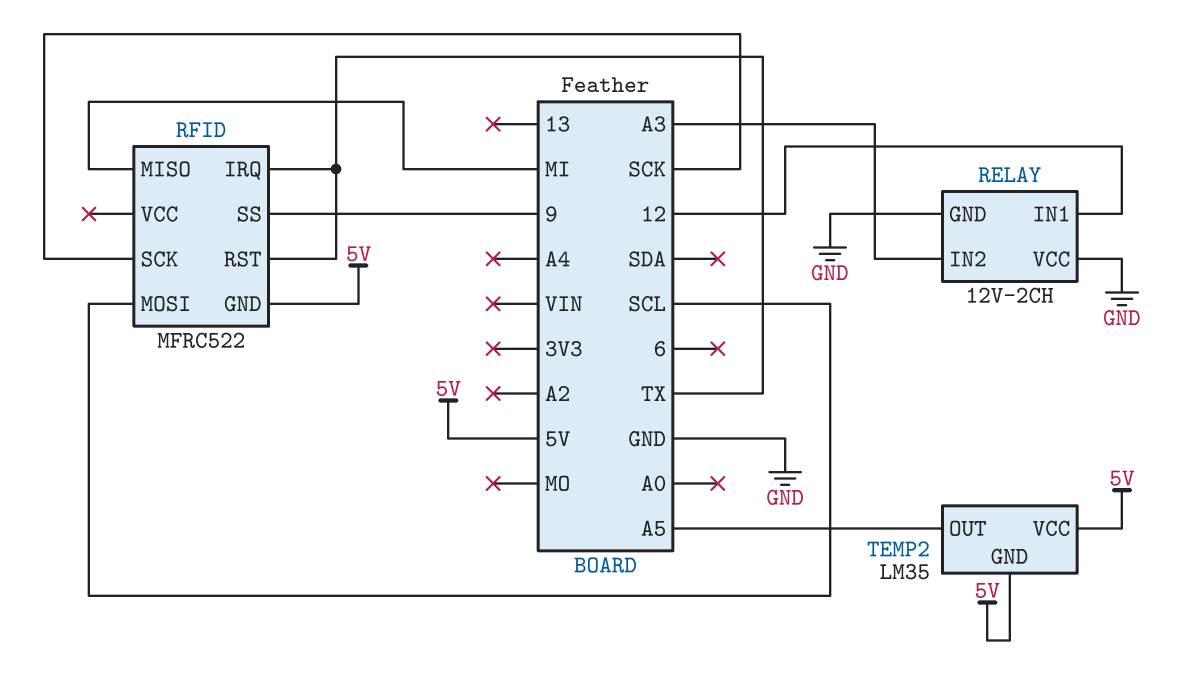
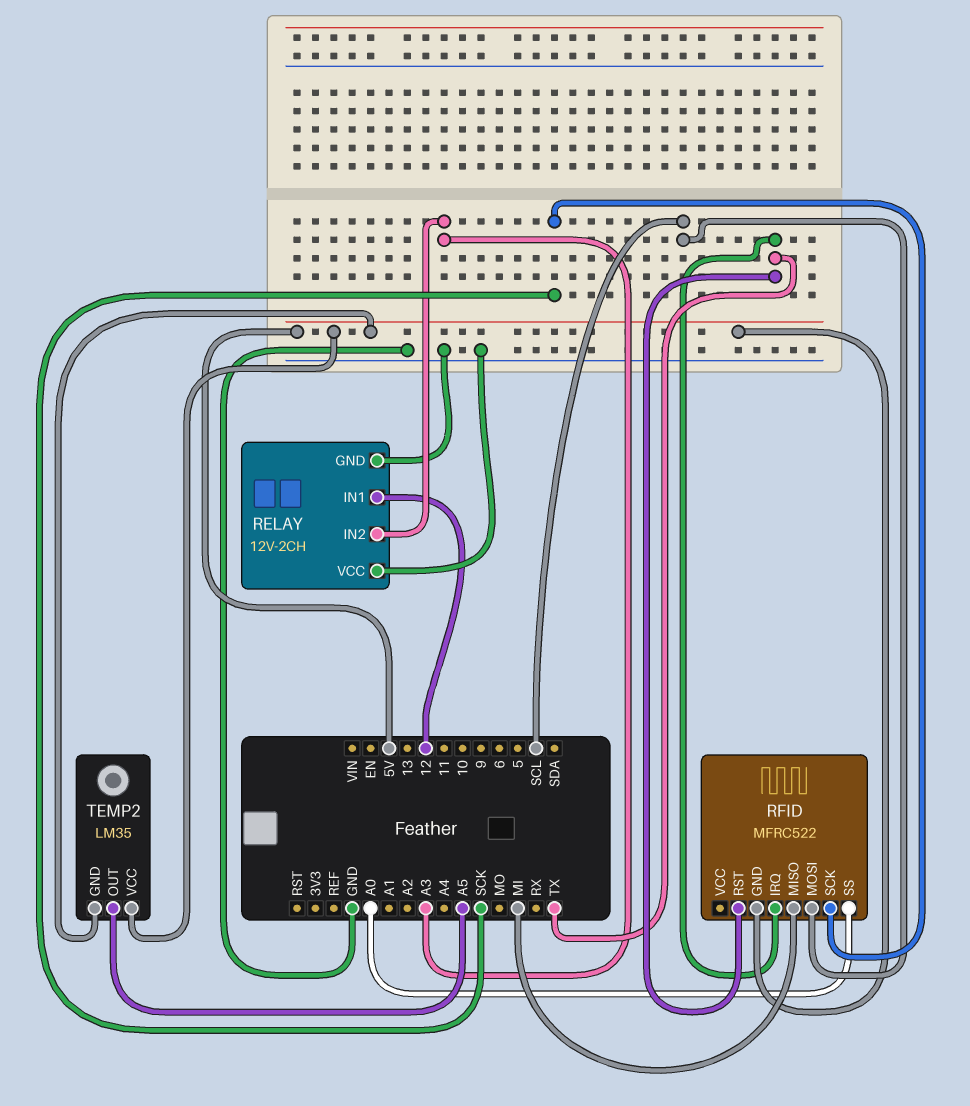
RFID pin SS: 9 -> A0

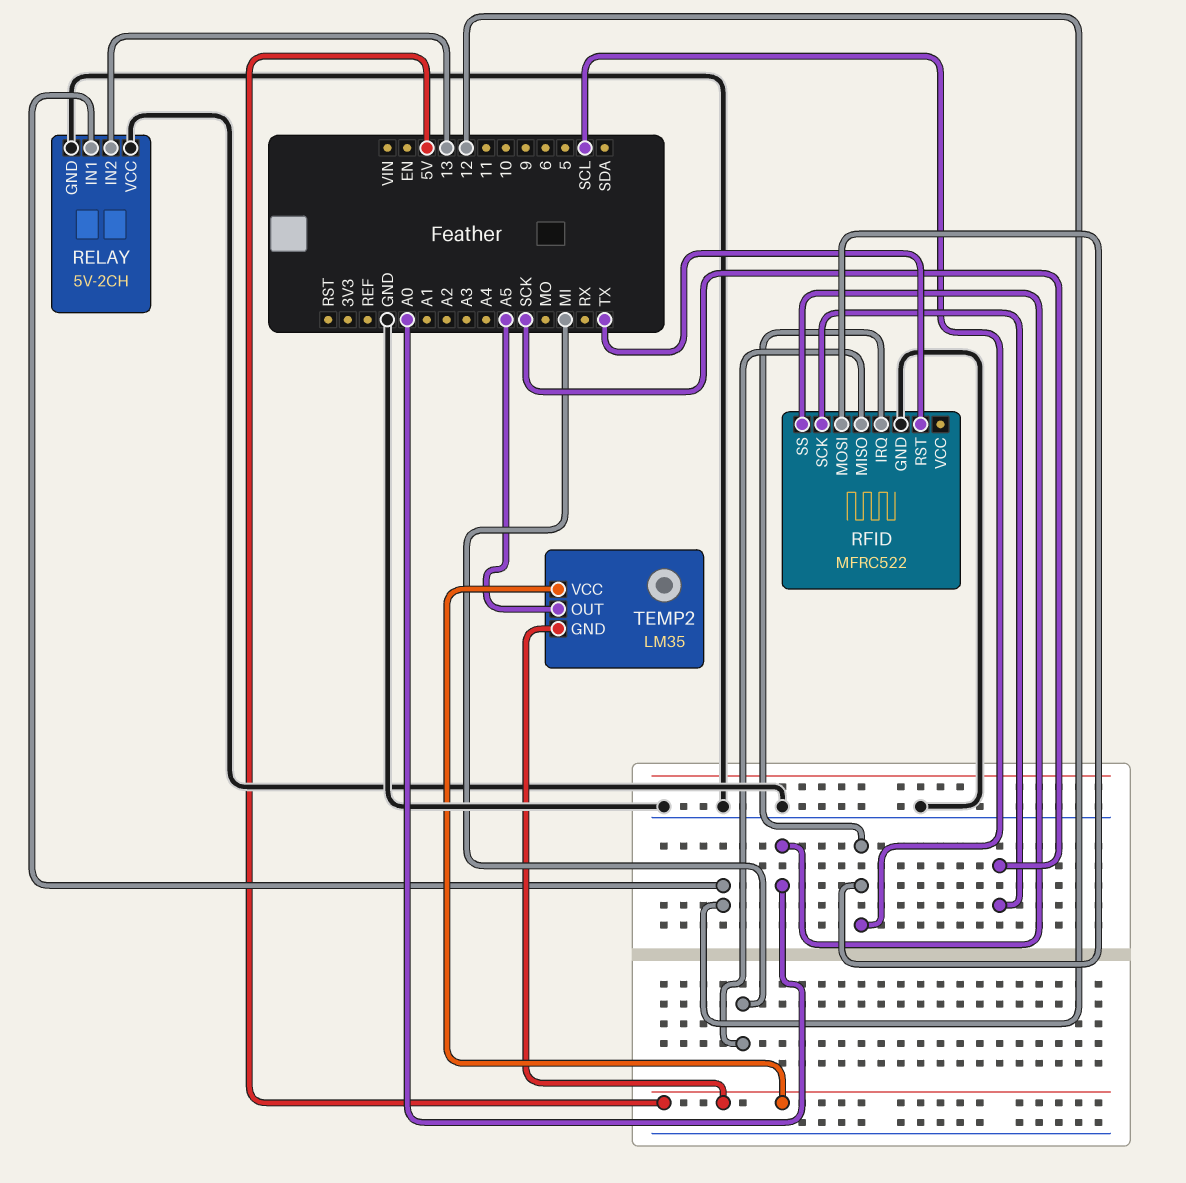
RELAY: 12V-2CH -> 5V-2CH
RELAY pin IN2: A3 -> 13
RFID pin GND: 5V -> GND
RFID pin IRQ: TX -> SCL

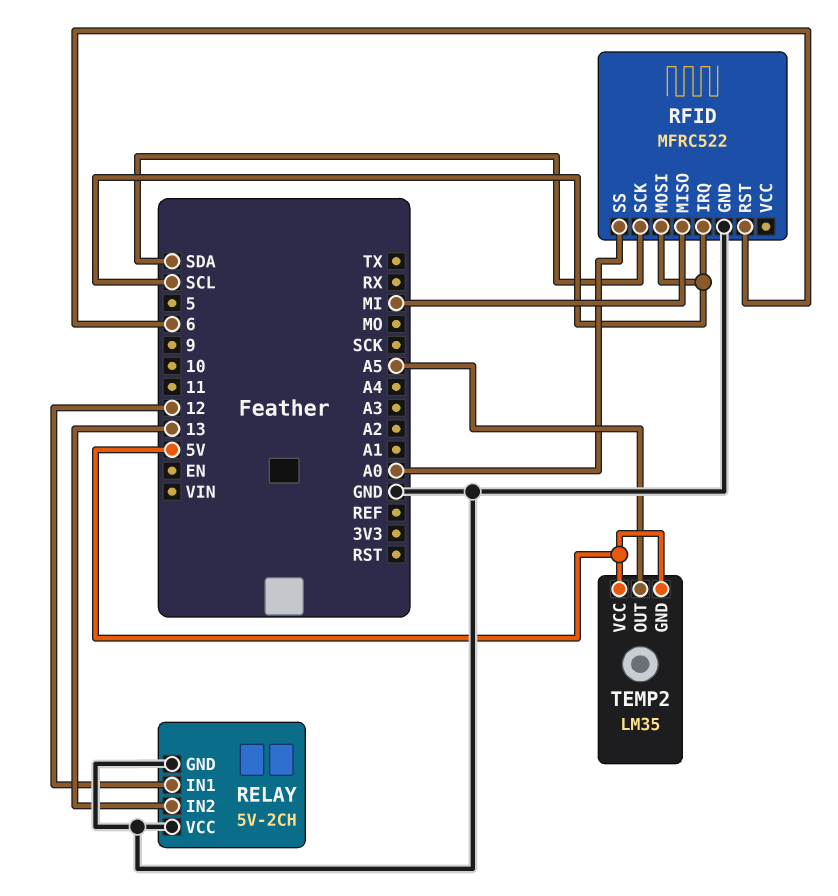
RFID pin RST: TX -> 6
RFID pin SCK: SCK -> SDA

